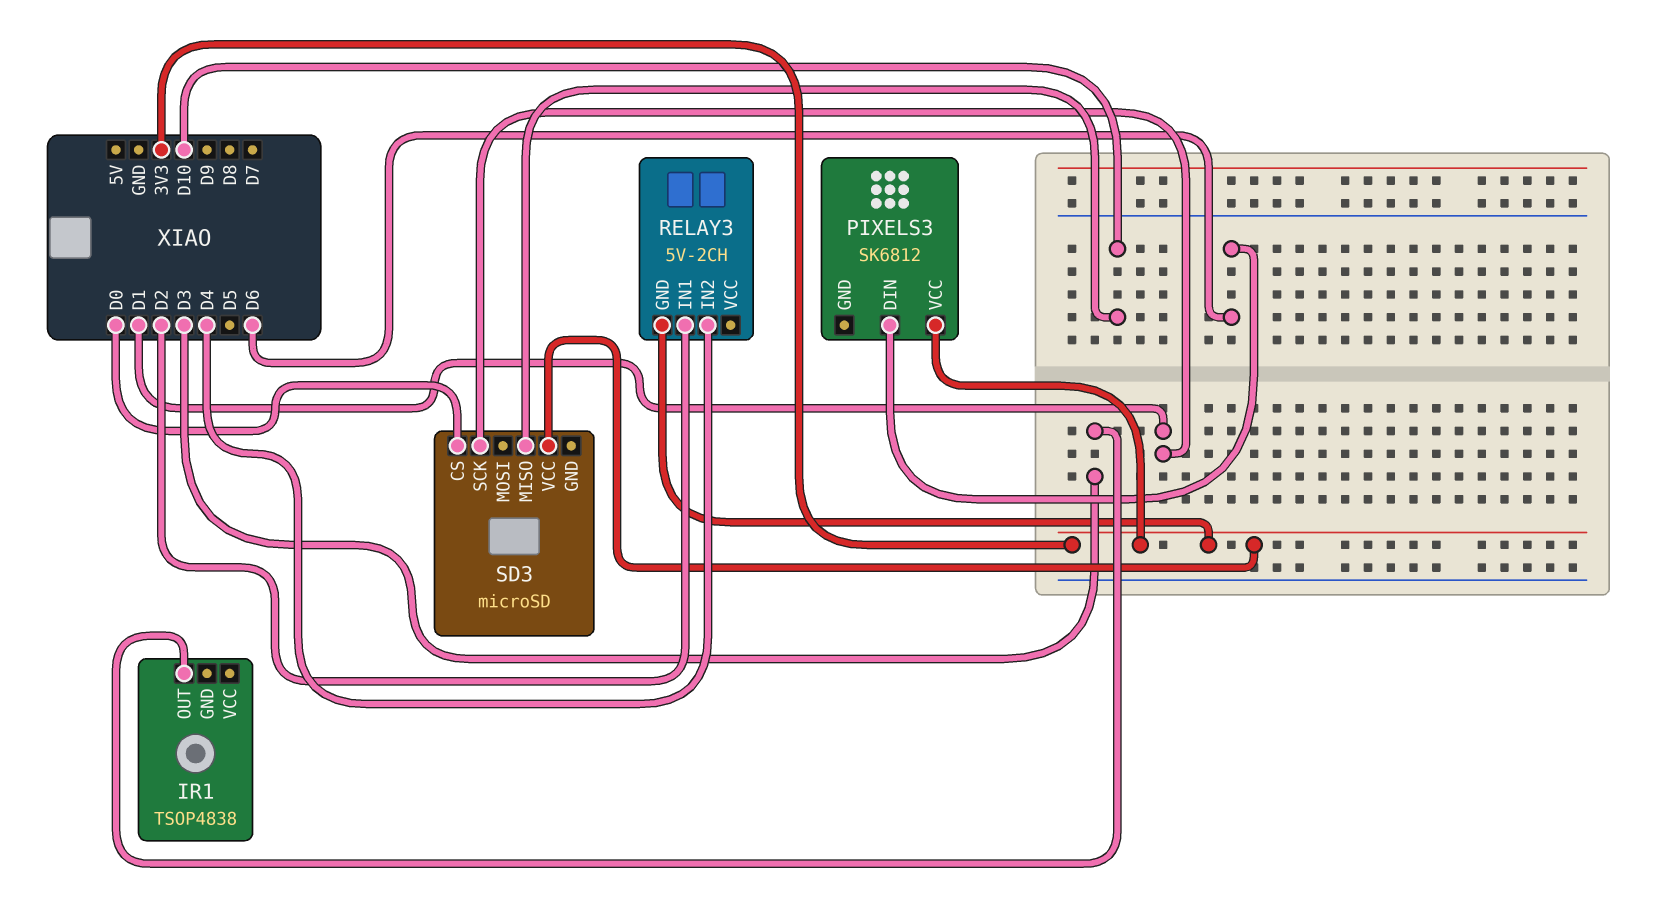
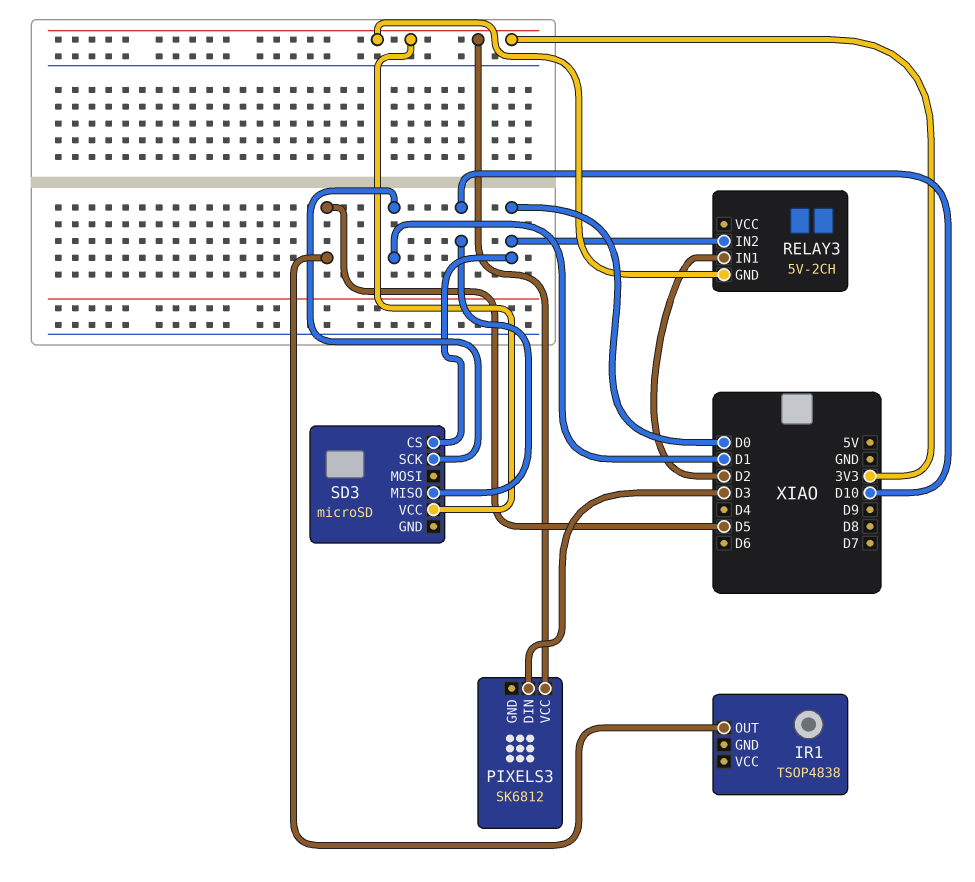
IR1 pin OUT: D3 -> D5
PIXELS3 pin DIN: D6 -> D3
RELAY3 pin IN2: D4 -> D0

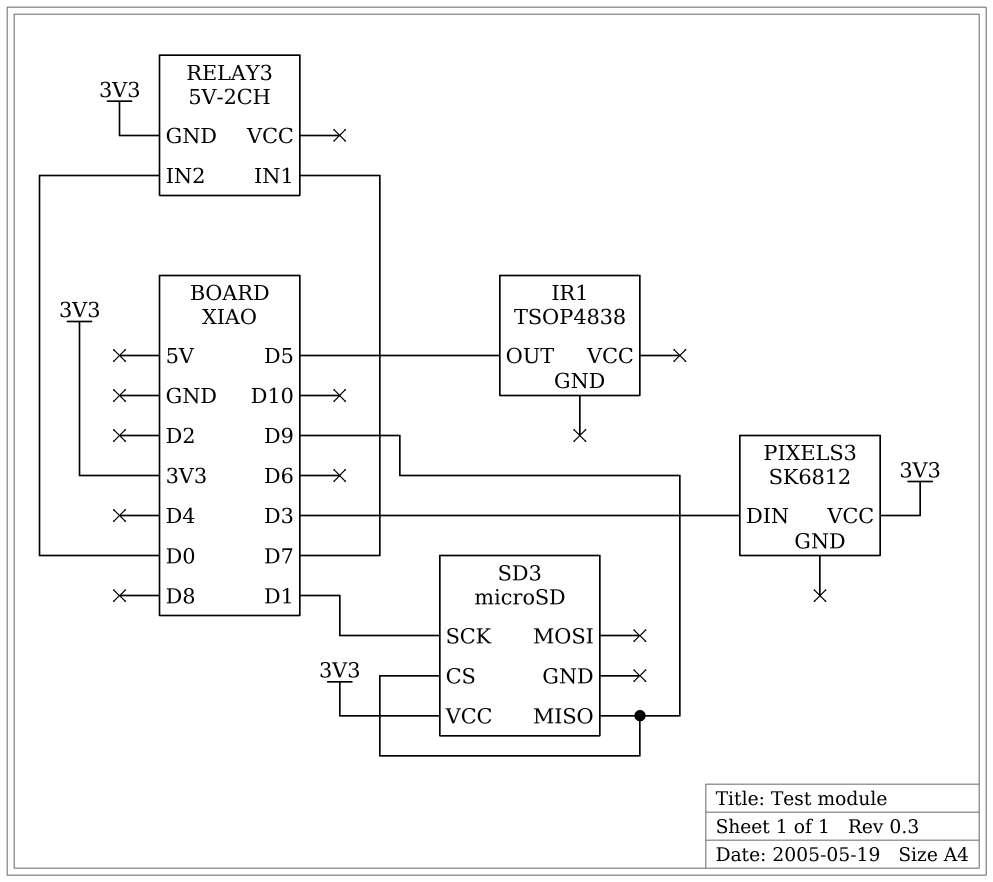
RELAY3 pin IN1: D2 -> D7
SD3 pin CS: D0 -> D9
SD3 pin MISO: D10 -> D9

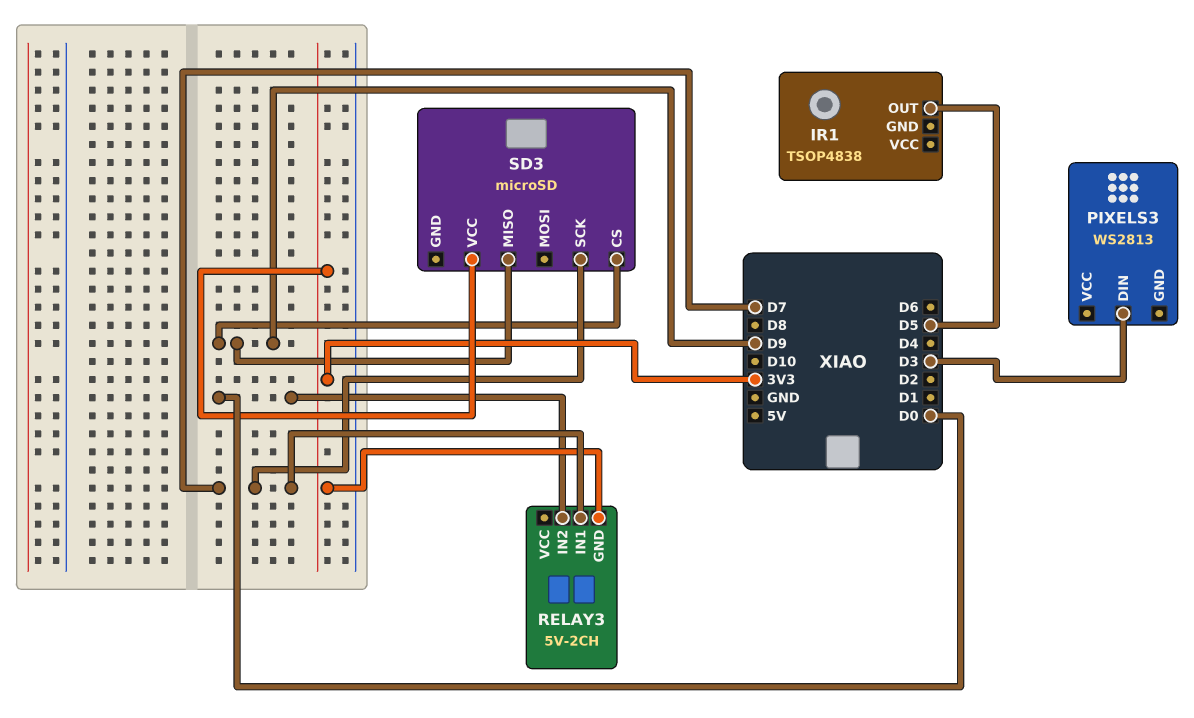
PIXELS3: SK6812 -> WS2813
PIXELS3 pin VCC: 3V3 -> none
SD3 pin SCK: D1 -> D7

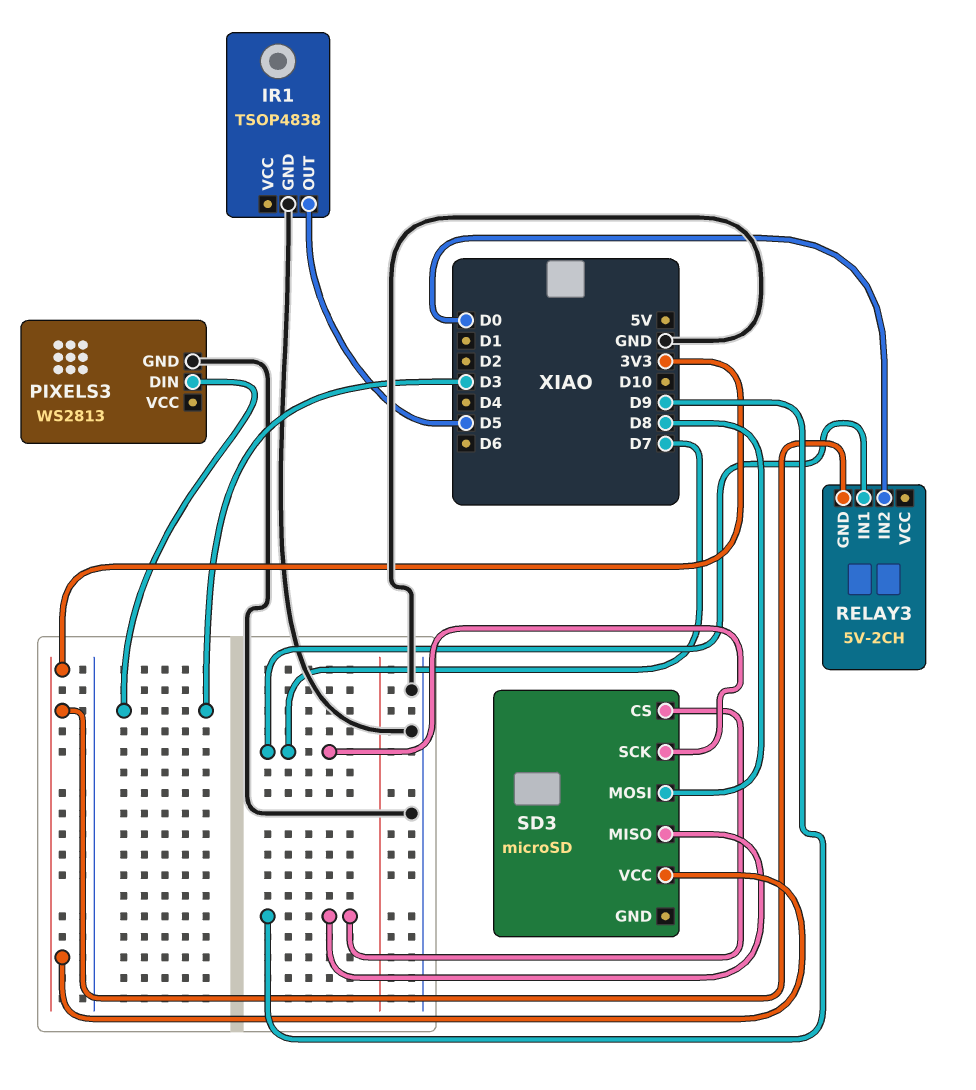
IR1 pin GND: none -> GND
PIXELS3 pin GND: none -> GND
SD3 pin MOSI: none -> D8

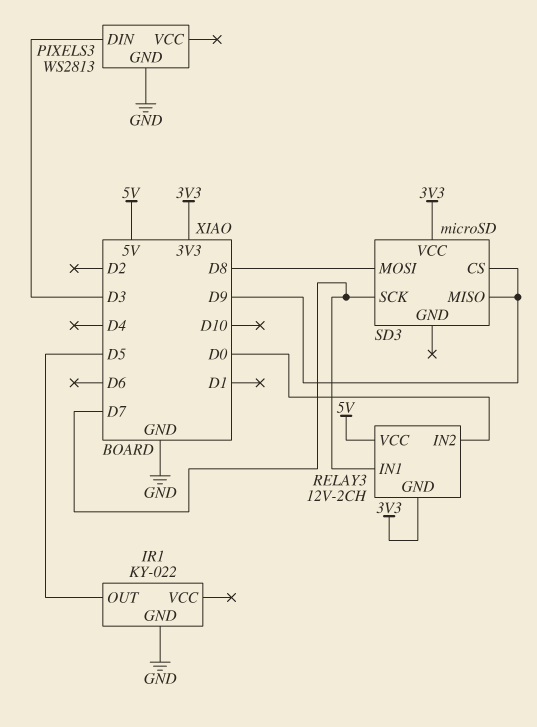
IR1: TSOP4838 -> KY-022
RELAY3: 5V-2CH -> 12V-2CH
RELAY3 pin VCC: none -> 5V

